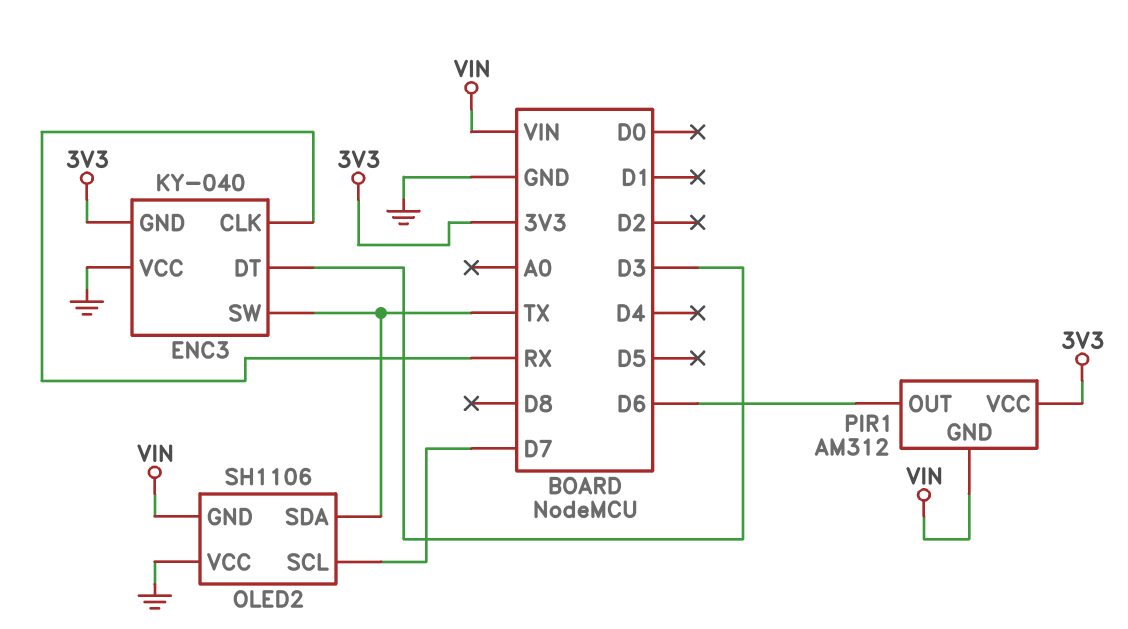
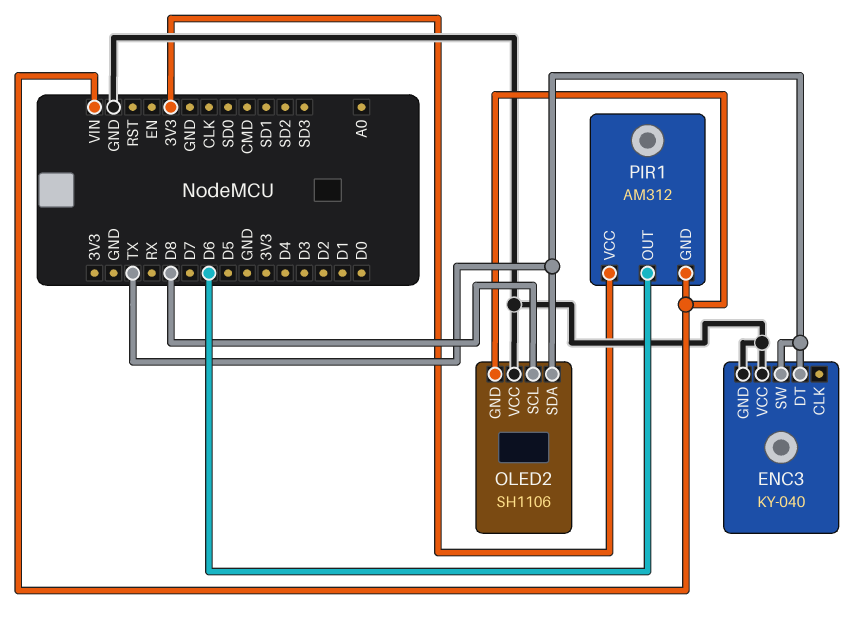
ENC3 pin CLK: RX -> none
ENC3 pin DT: D3 -> TX
ENC3 pin GND: 3V3 -> GND
OLED2 pin SCL: D7 -> D8

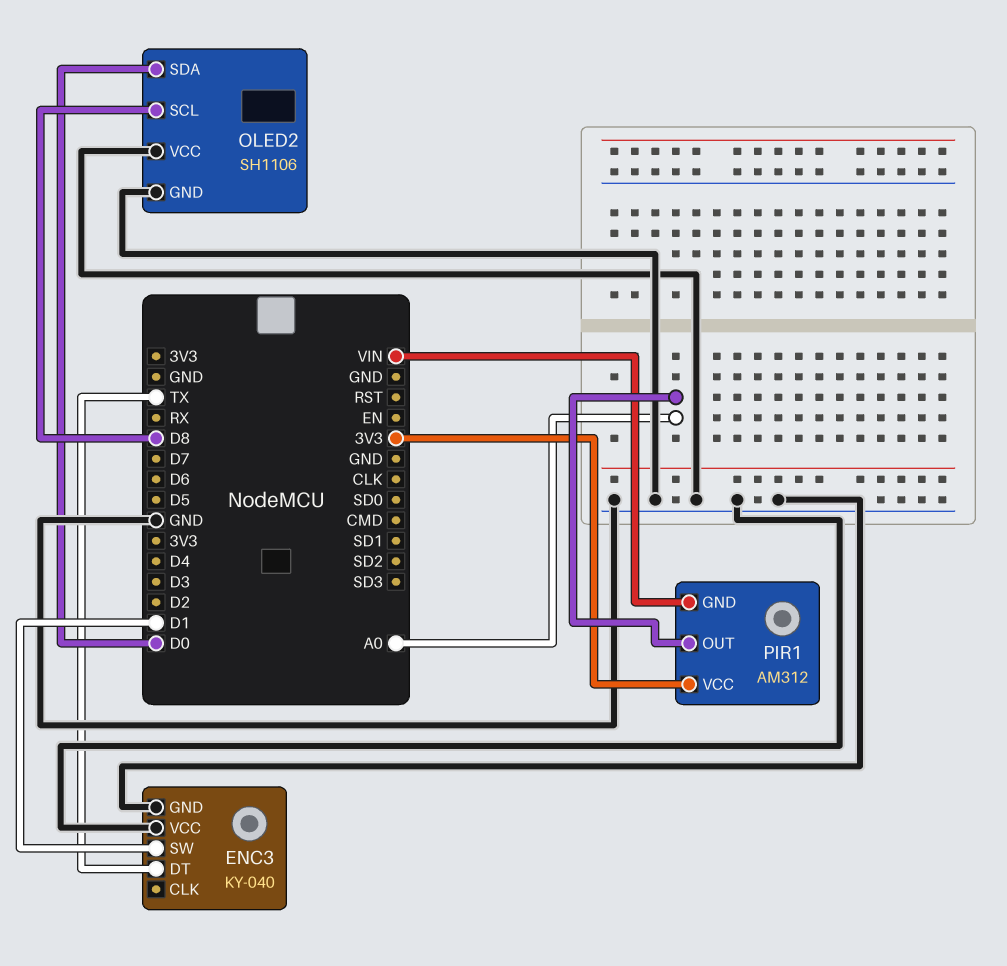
ENC3 pin SW: TX -> D1
OLED2 pin GND: VIN -> GND
OLED2 pin SDA: TX -> D0
PIR1 pin OUT: D6 -> A0

